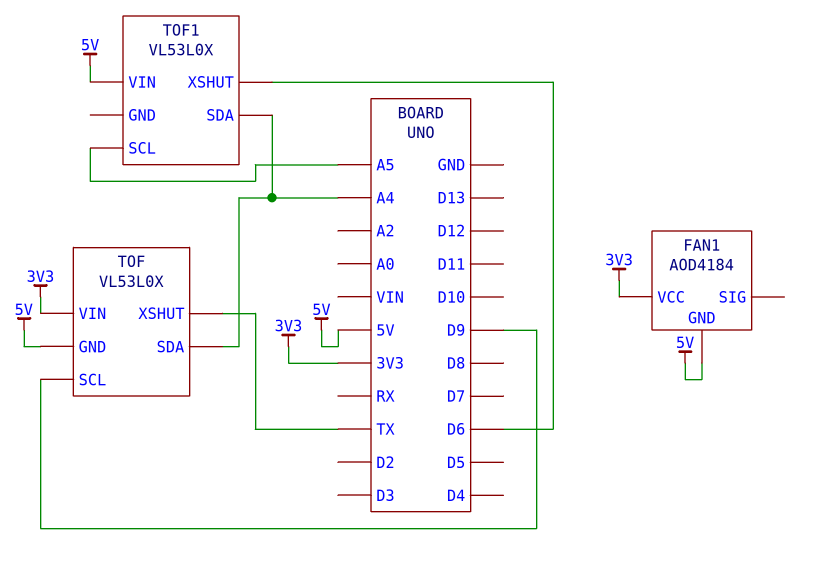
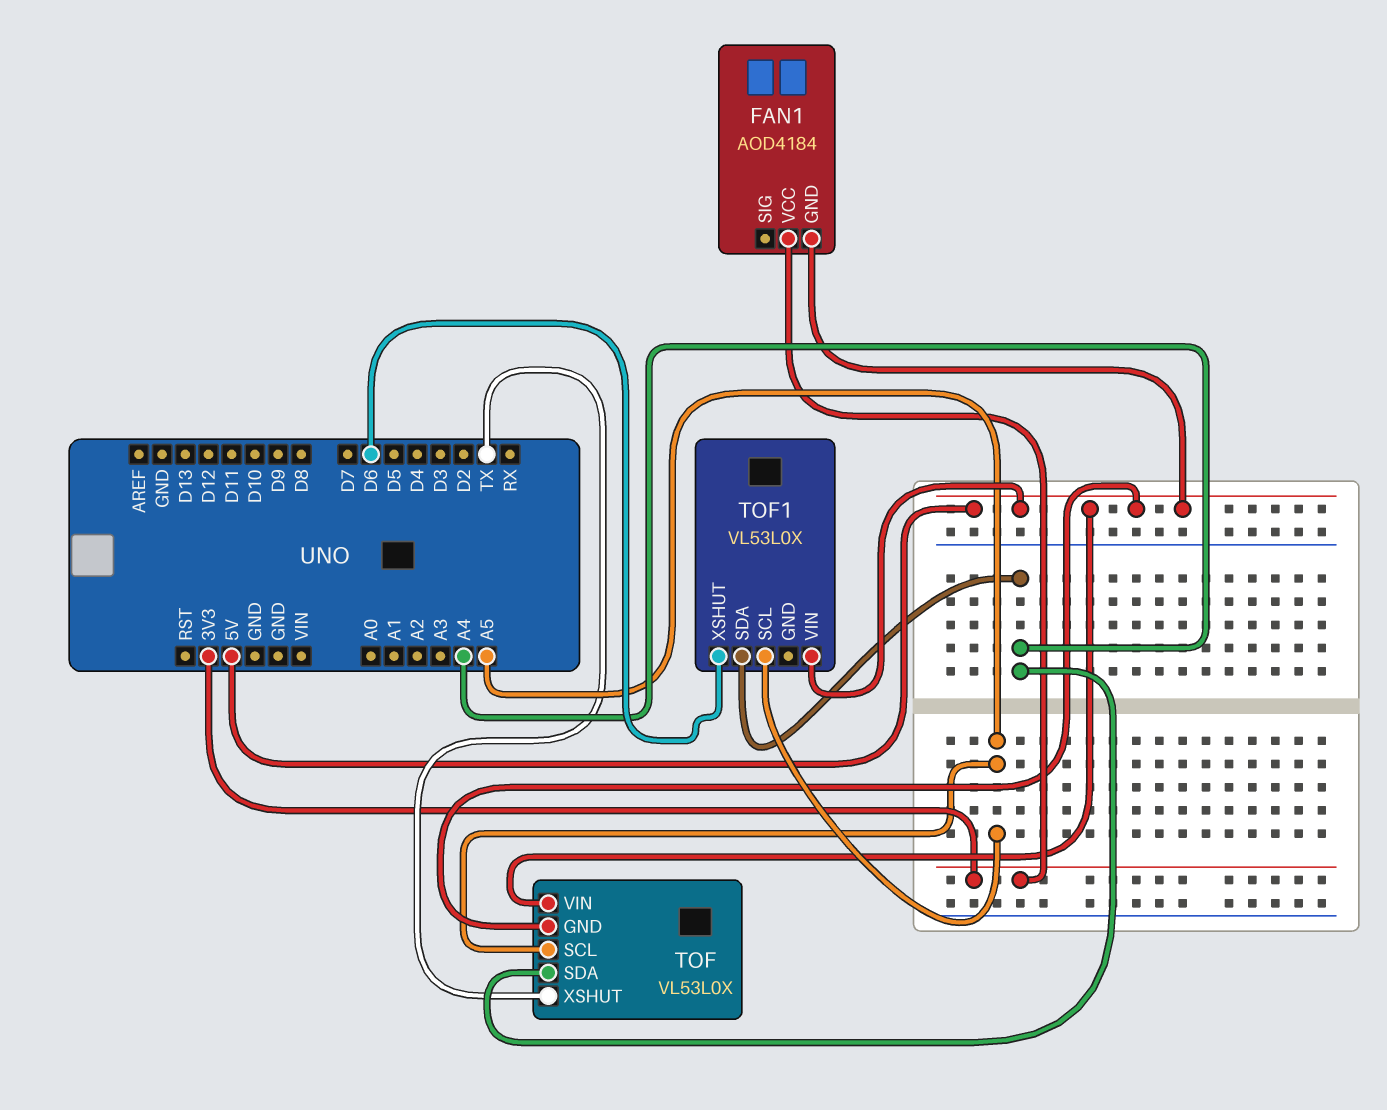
TOF pin SCL: D9 -> A5
TOF pin VIN: 3V3 -> 5V

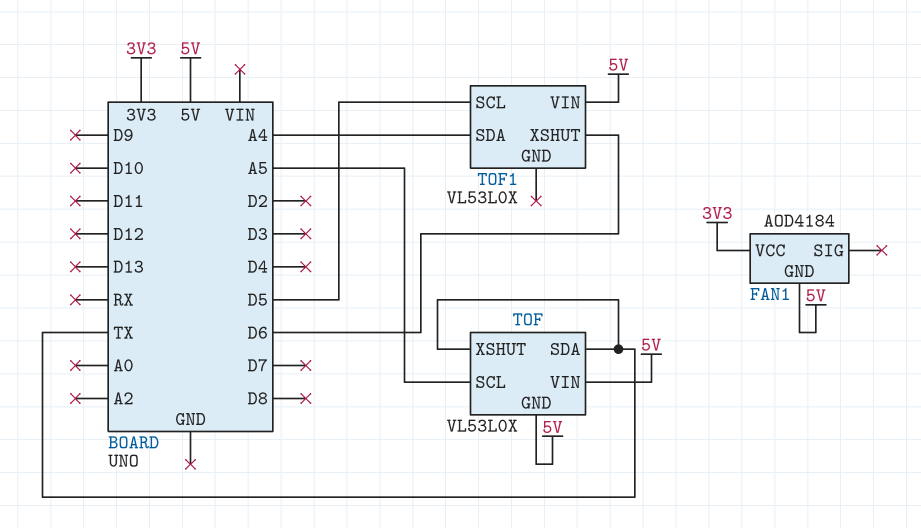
TOF pin SDA: A4 -> TX
TOF1 pin SCL: A5 -> D5

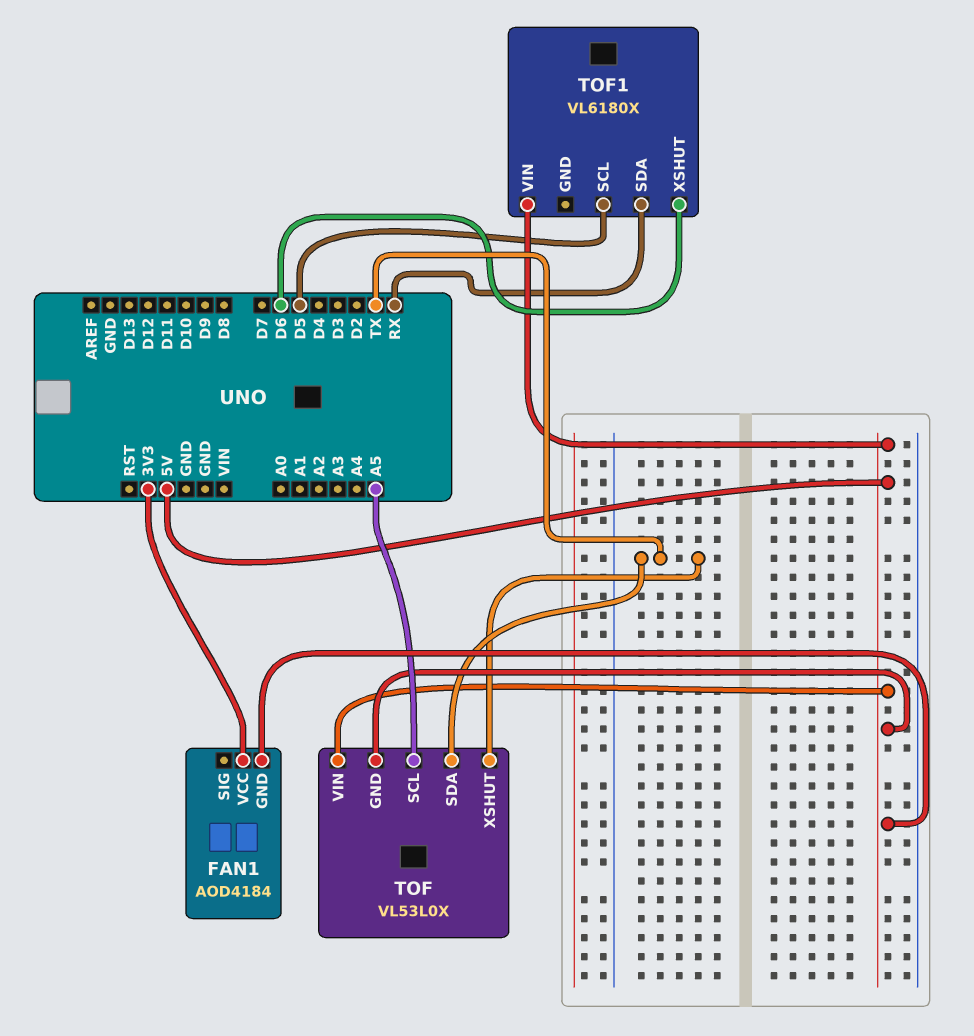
TOF1: VL53L0X -> VL6180X
TOF1 pin SDA: A4 -> RX

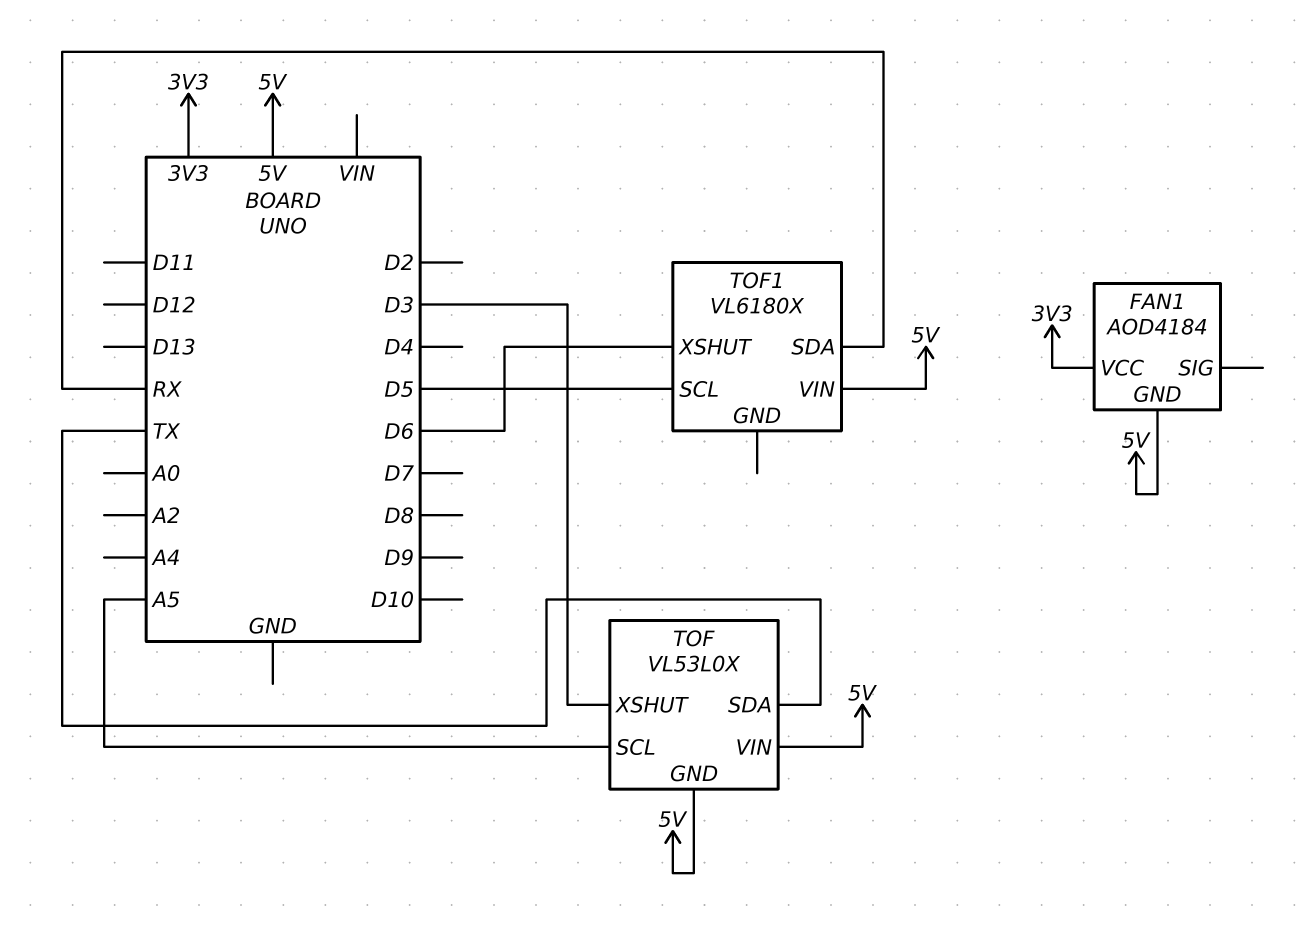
TOF pin XSHUT: TX -> D3

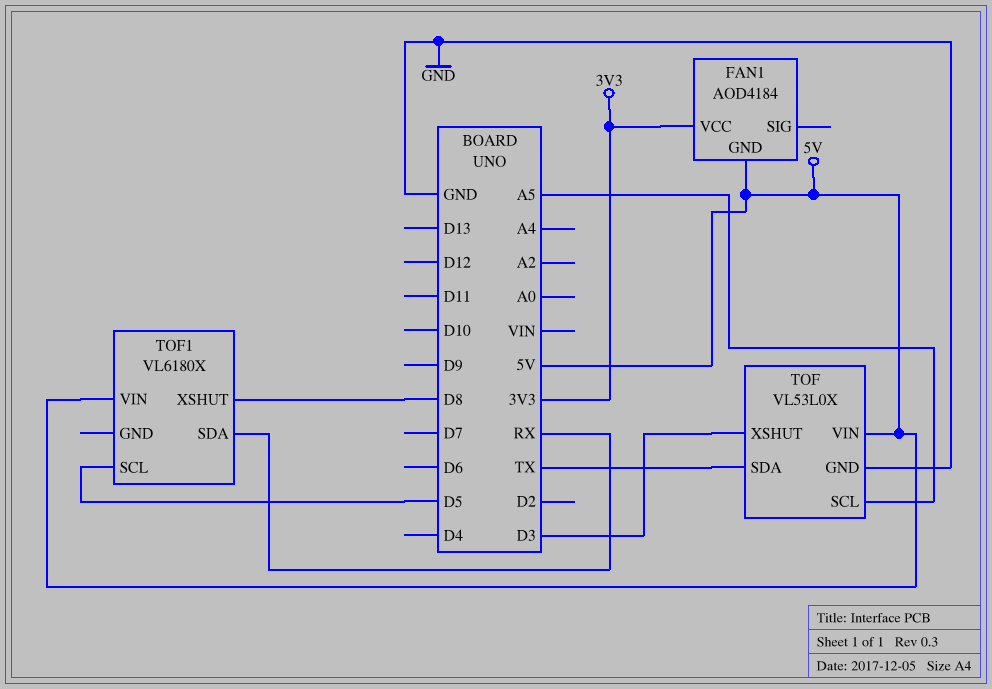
TOF pin GND: 5V -> GND
TOF1 pin XSHUT: D6 -> D8

